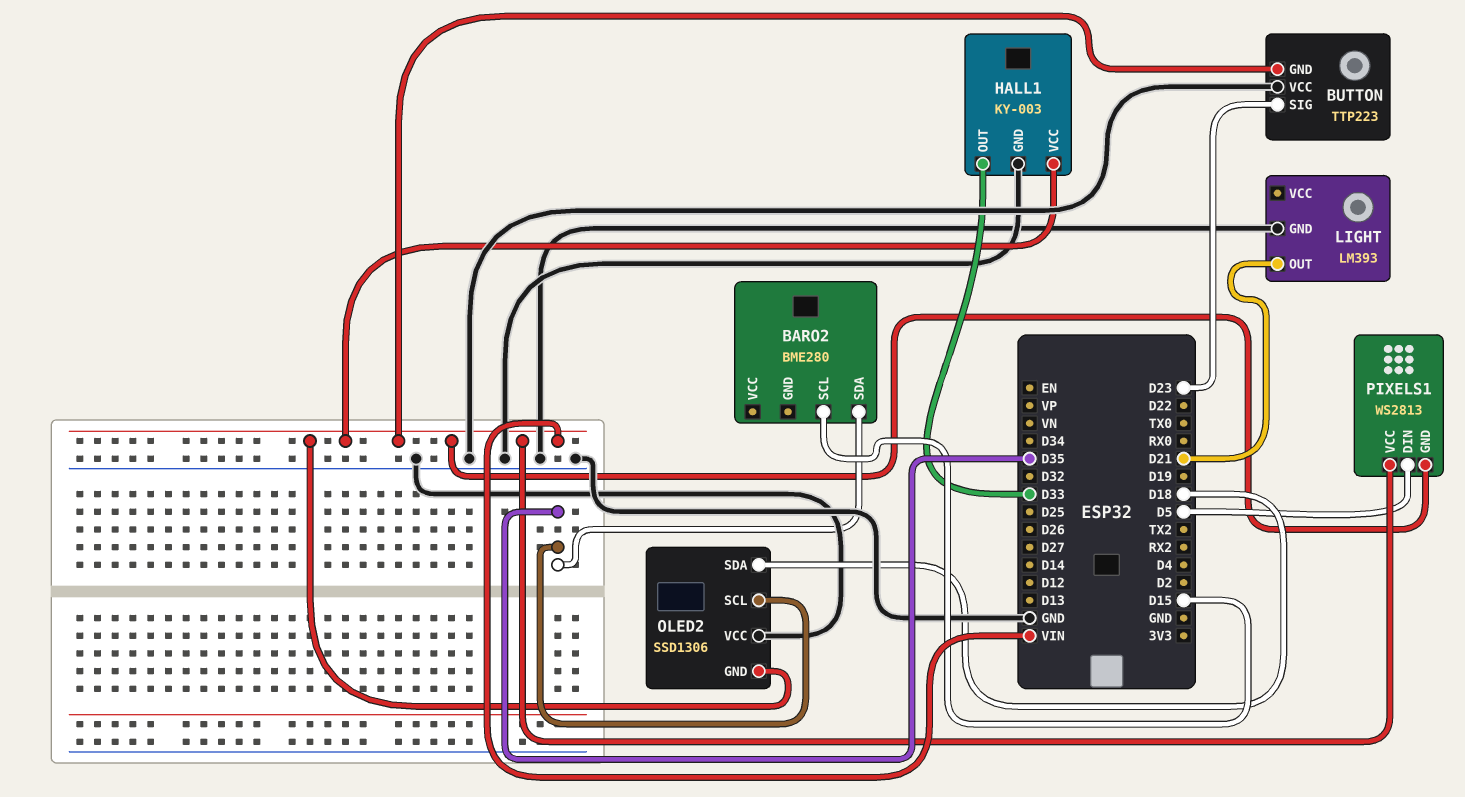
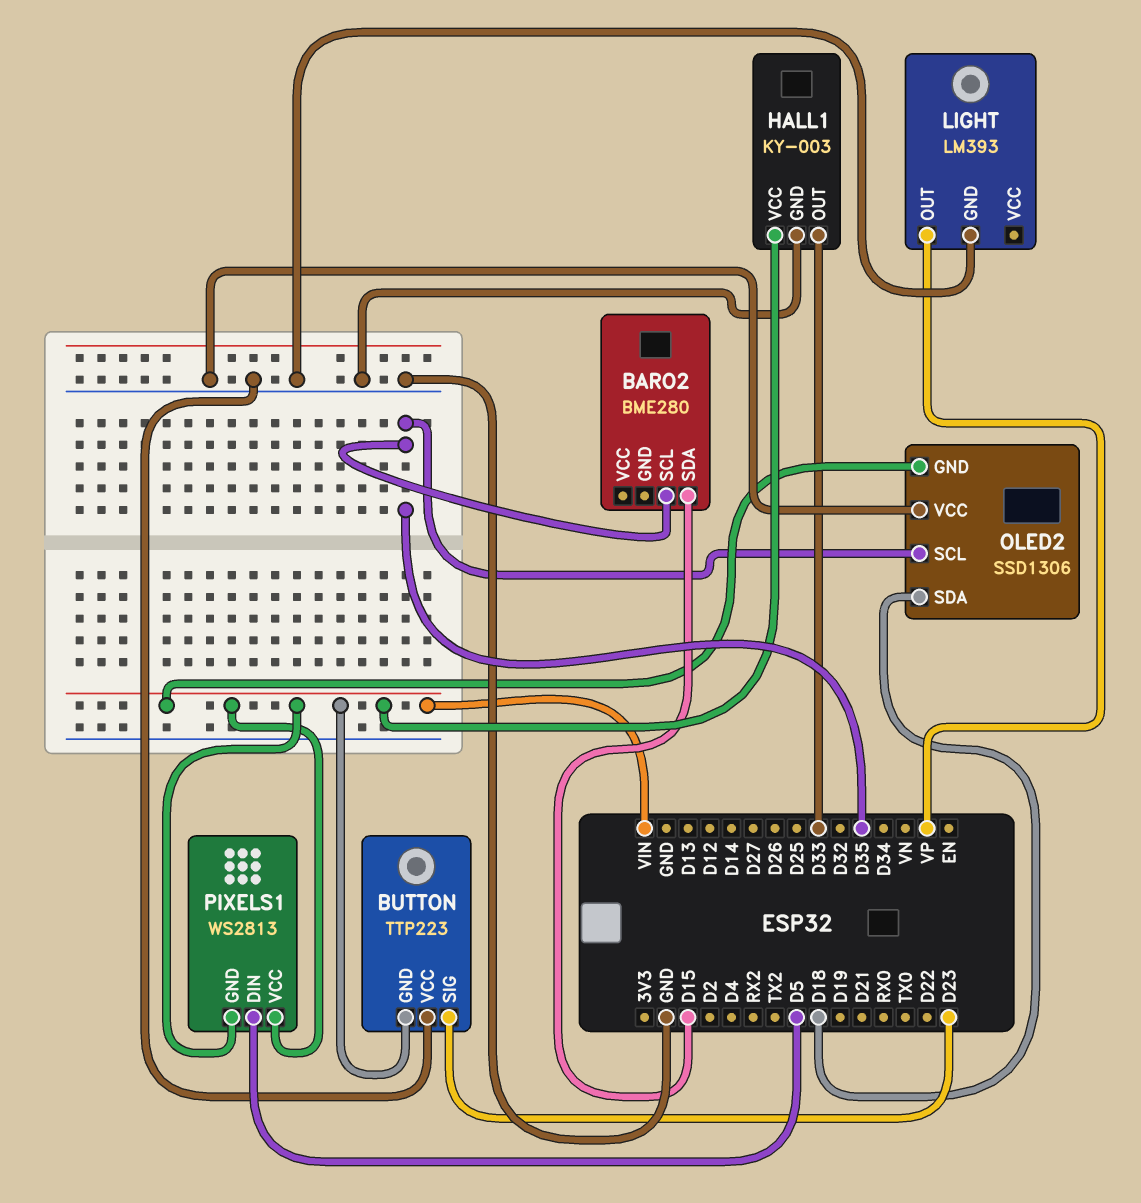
BARO2 pin SCL: D15 -> D35
BARO2 pin SDA: D35 -> D15
LIGHT pin OUT: D21 -> VP

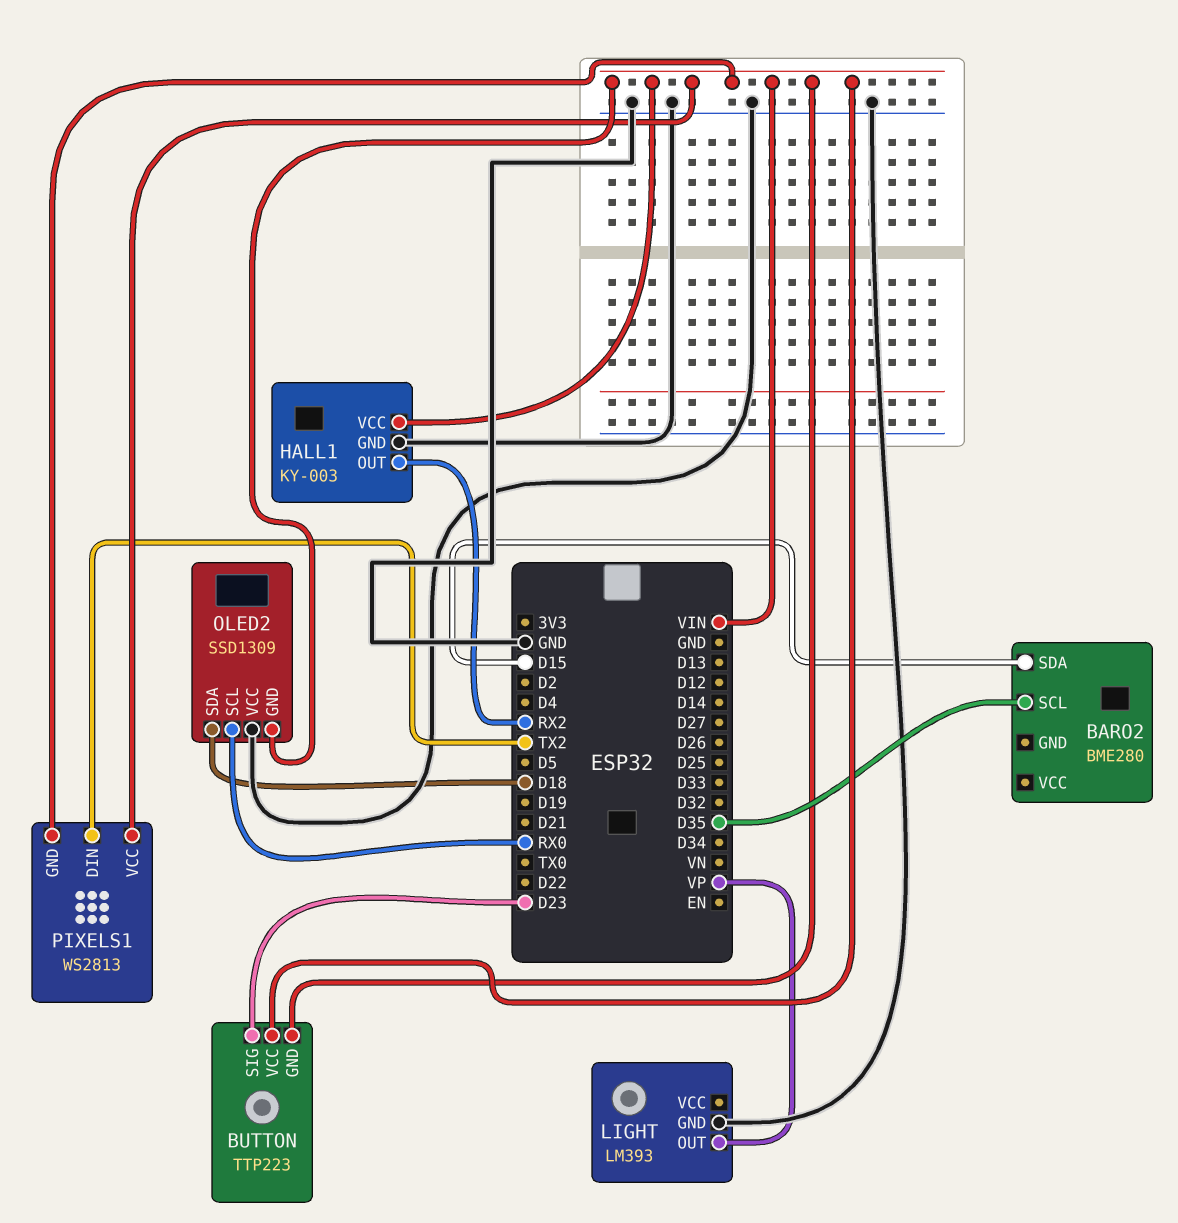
BUTTON pin VCC: GND -> VIN
HALL1 pin OUT: D33 -> RX2
OLED2: SSD1306 -> SSD1309
OLED2 pin SCL: D35 -> RX0
PIXELS1 pin DIN: D5 -> TX2

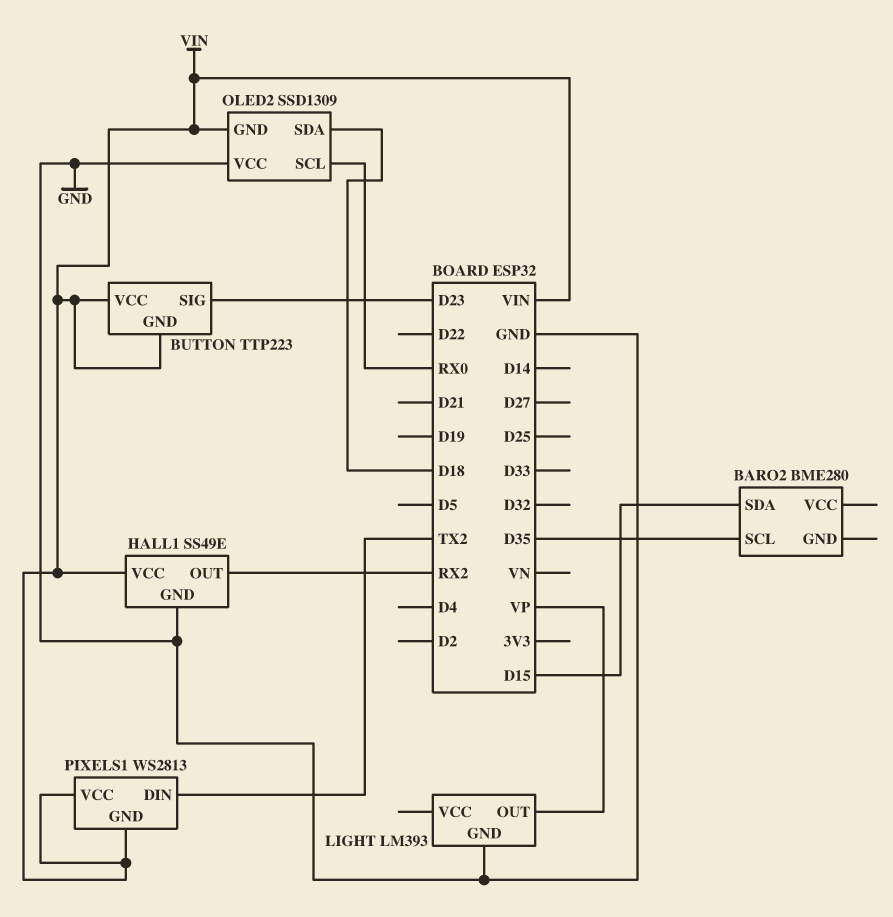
HALL1: KY-003 -> SS49E

